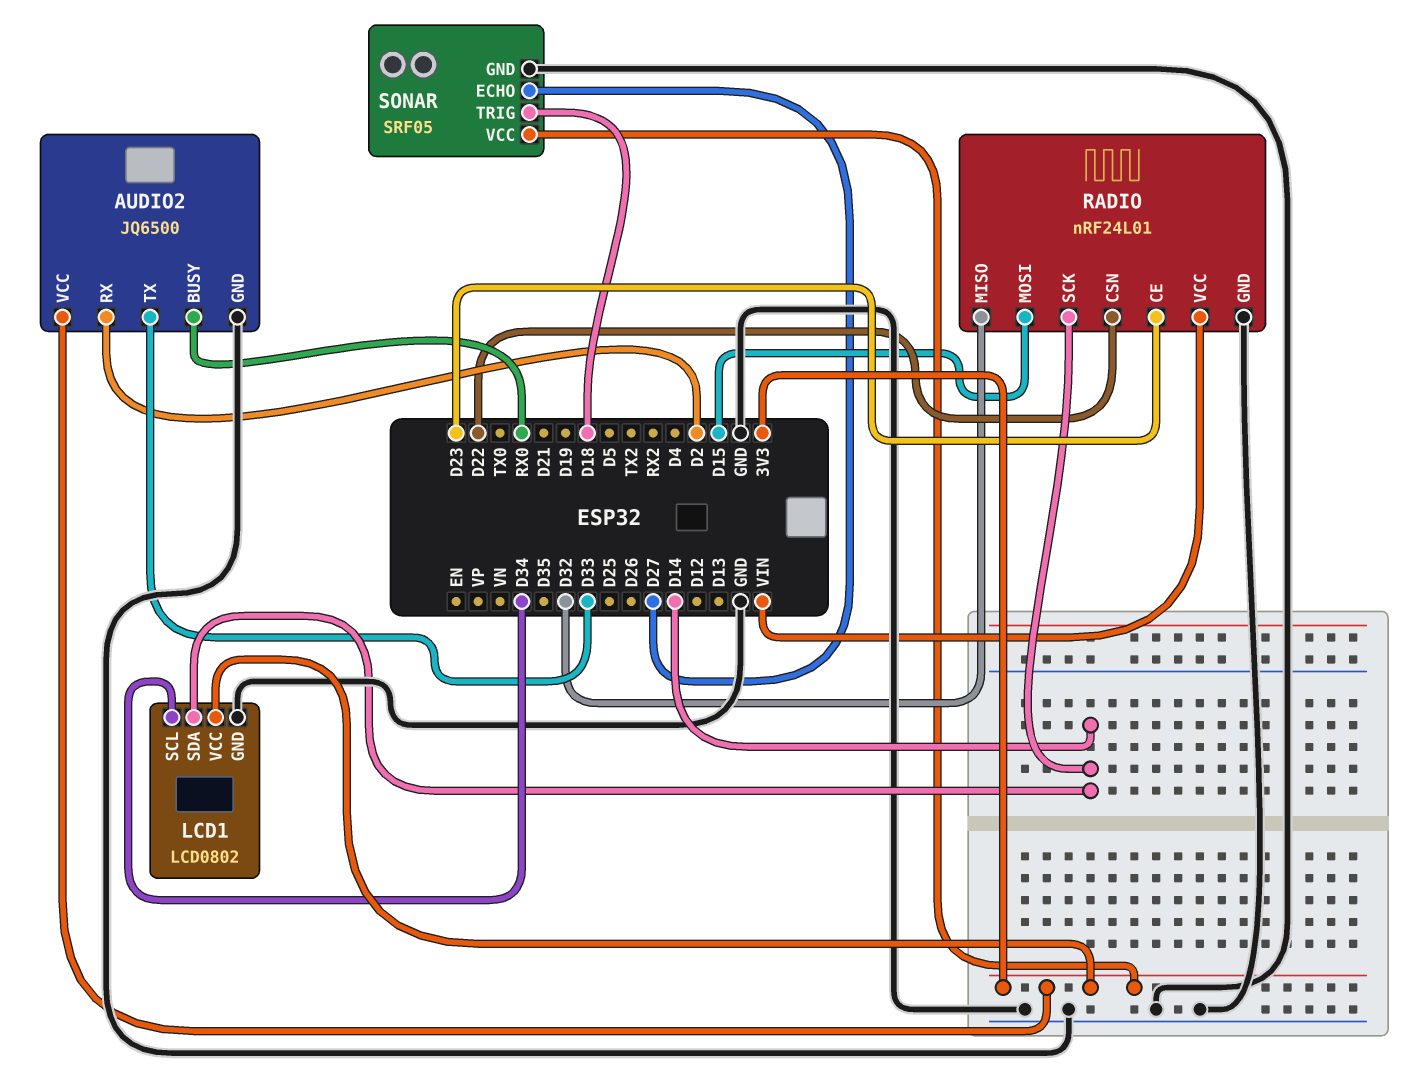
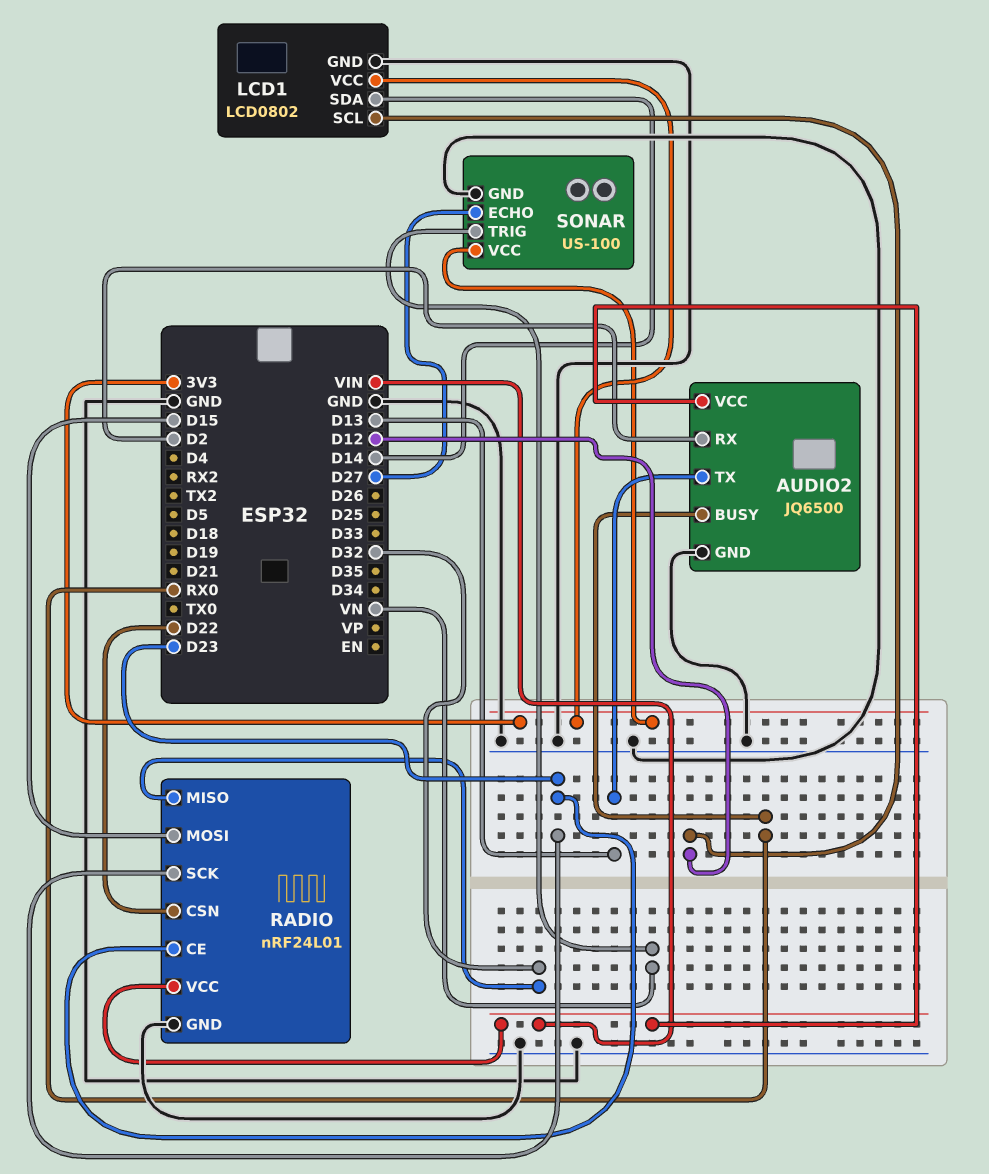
AUDIO2 pin TX: D33 -> D13
AUDIO2 pin VCC: 3V3 -> VIN
LCD1 pin SCL: D34 -> D12
RADIO pin SCK: D14 -> D23
SONAR: SRF05 -> US-100
SONAR pin TRIG: D18 -> VN

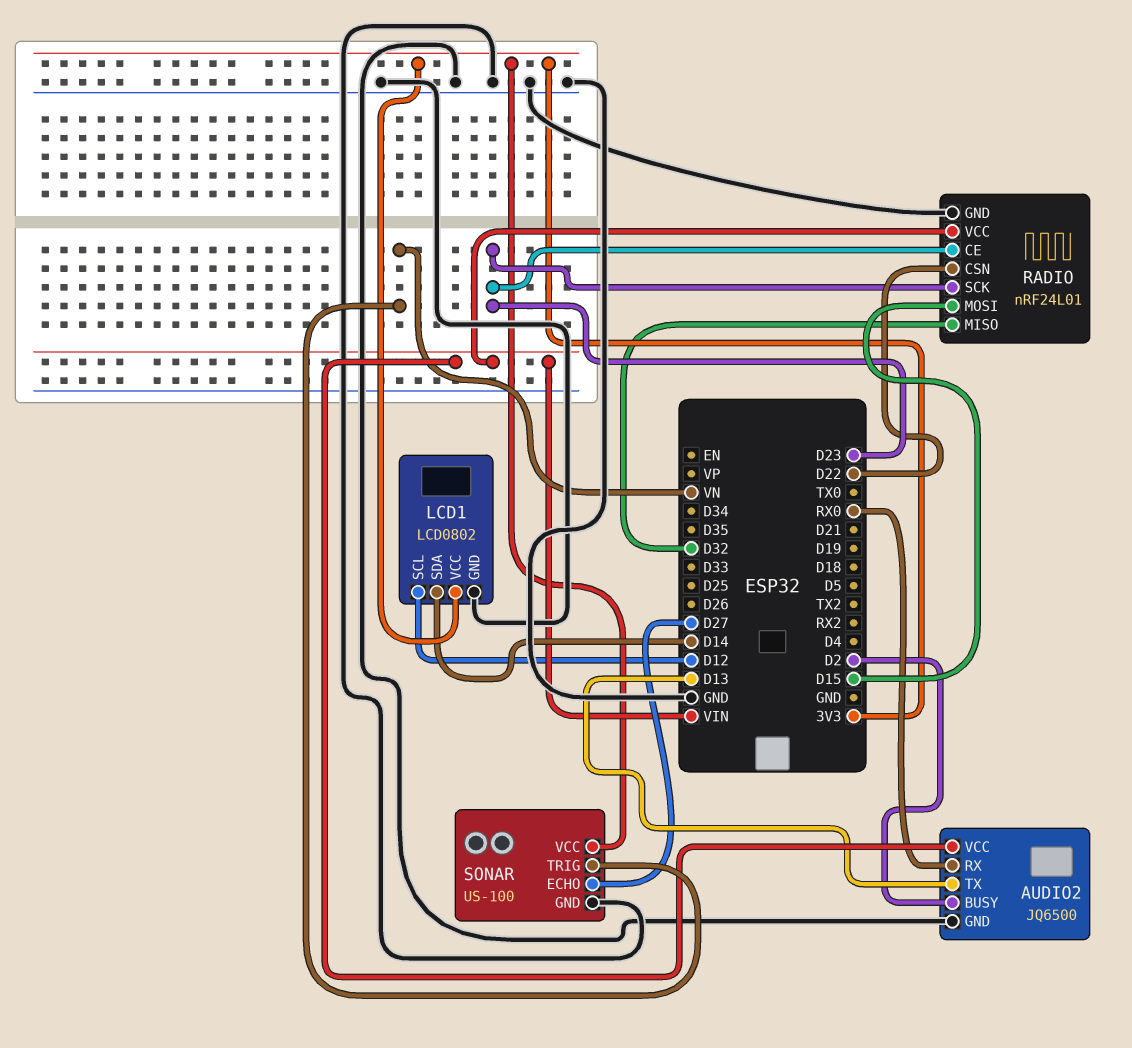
AUDIO2 pin BUSY: RX0 -> D2
AUDIO2 pin RX: D2 -> RX0

